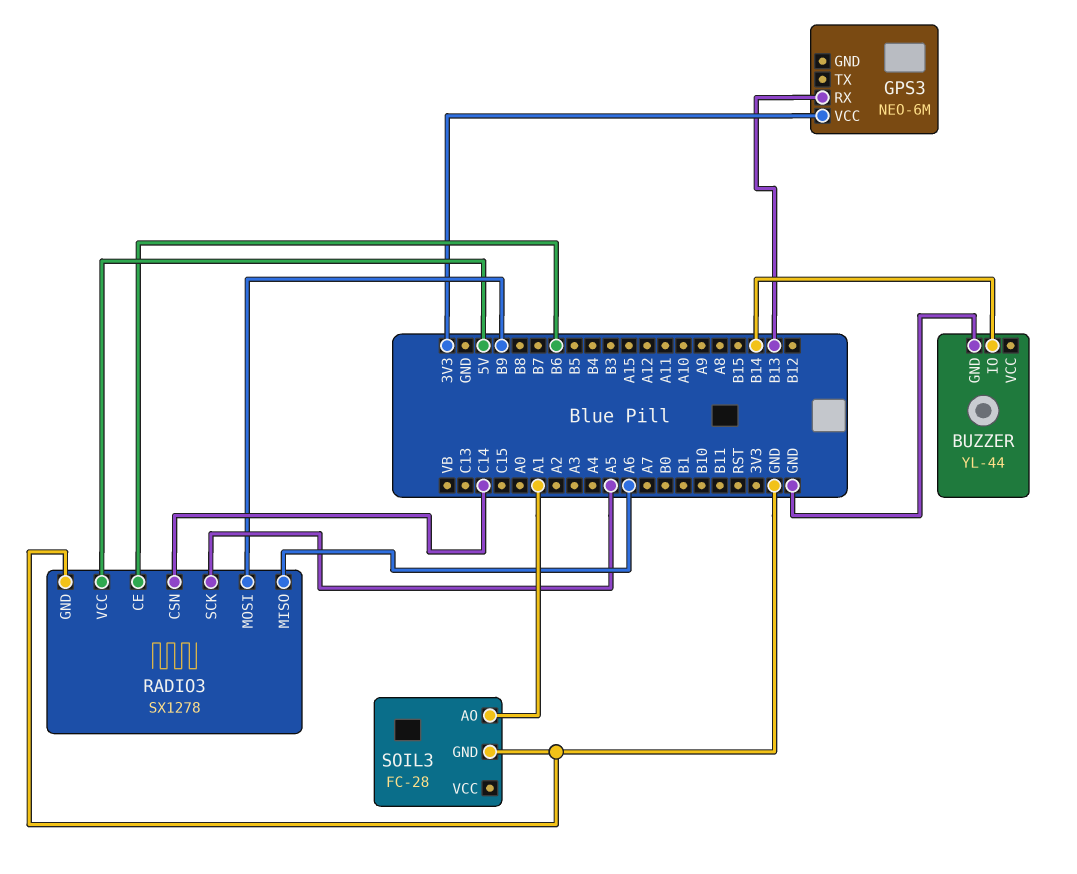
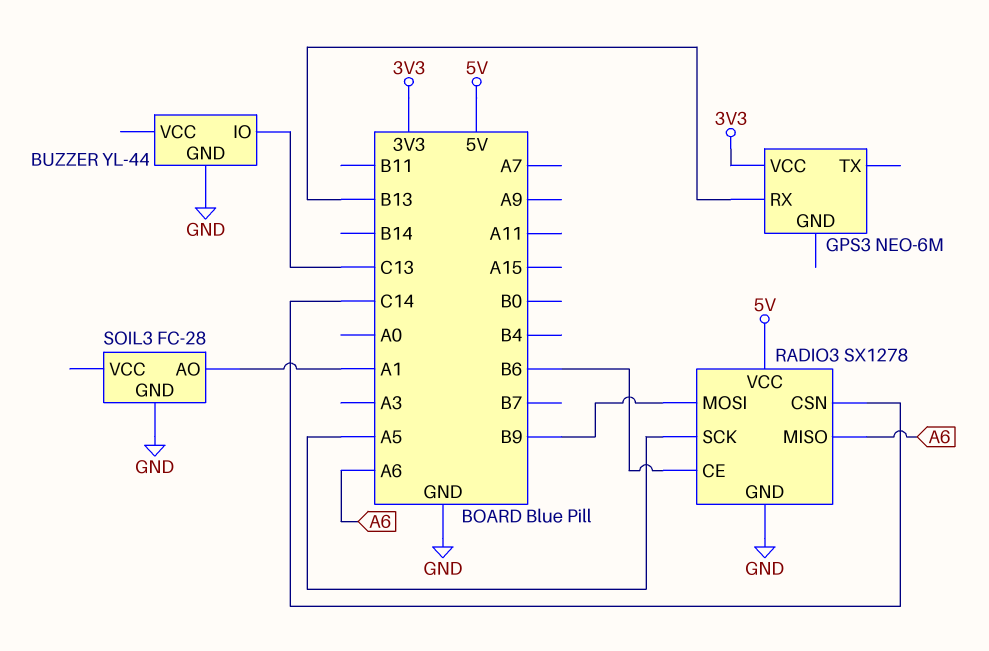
BUZZER pin IO: B14 -> C13

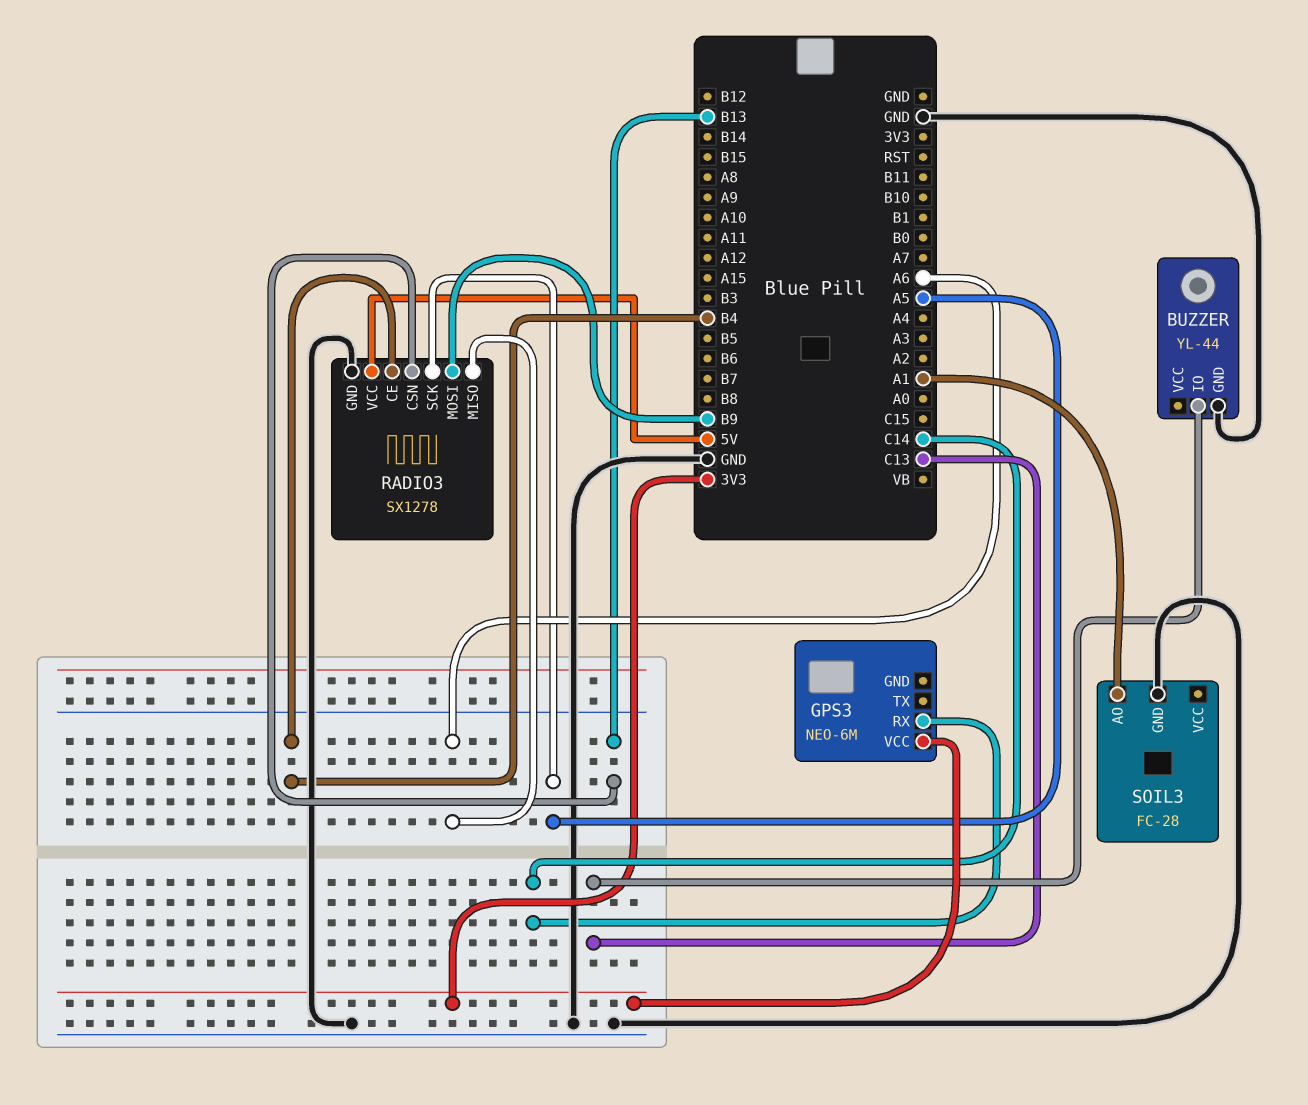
GPS3 pin RX: B13 -> C14
RADIO3 pin CE: B6 -> B4
RADIO3 pin CSN: C14 -> B13

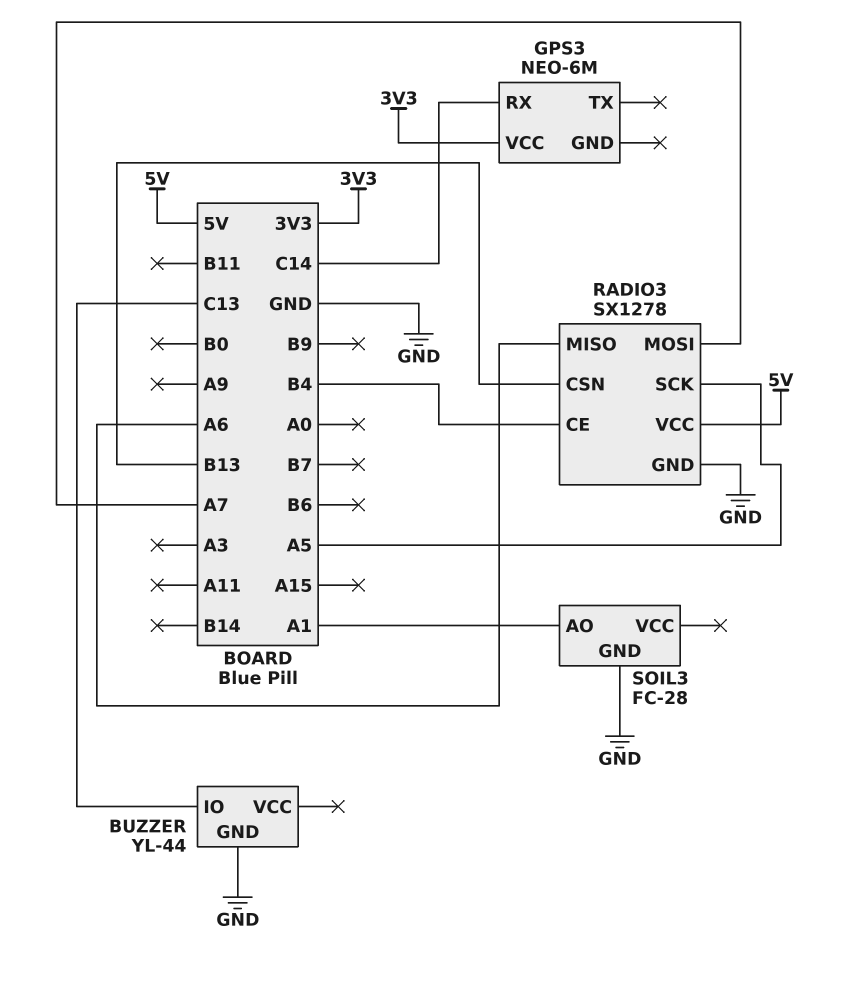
RADIO3 pin MOSI: B9 -> A7

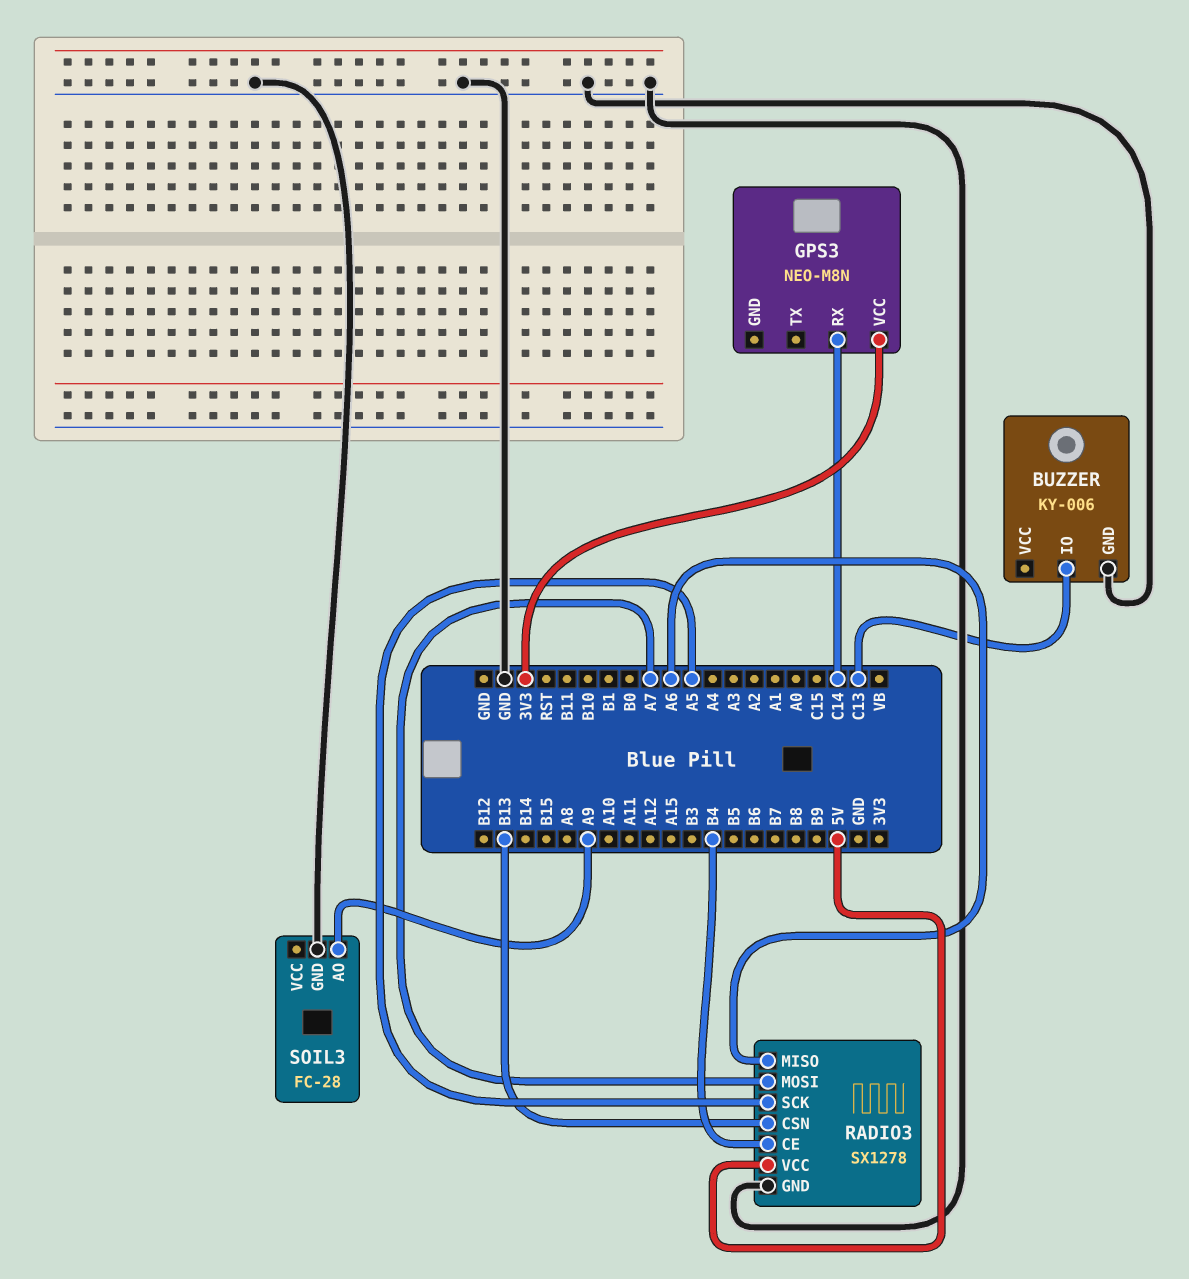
BUZZER: YL-44 -> KY-006
GPS3: NEO-6M -> NEO-M8N
SOIL3 pin AO: A1 -> A9

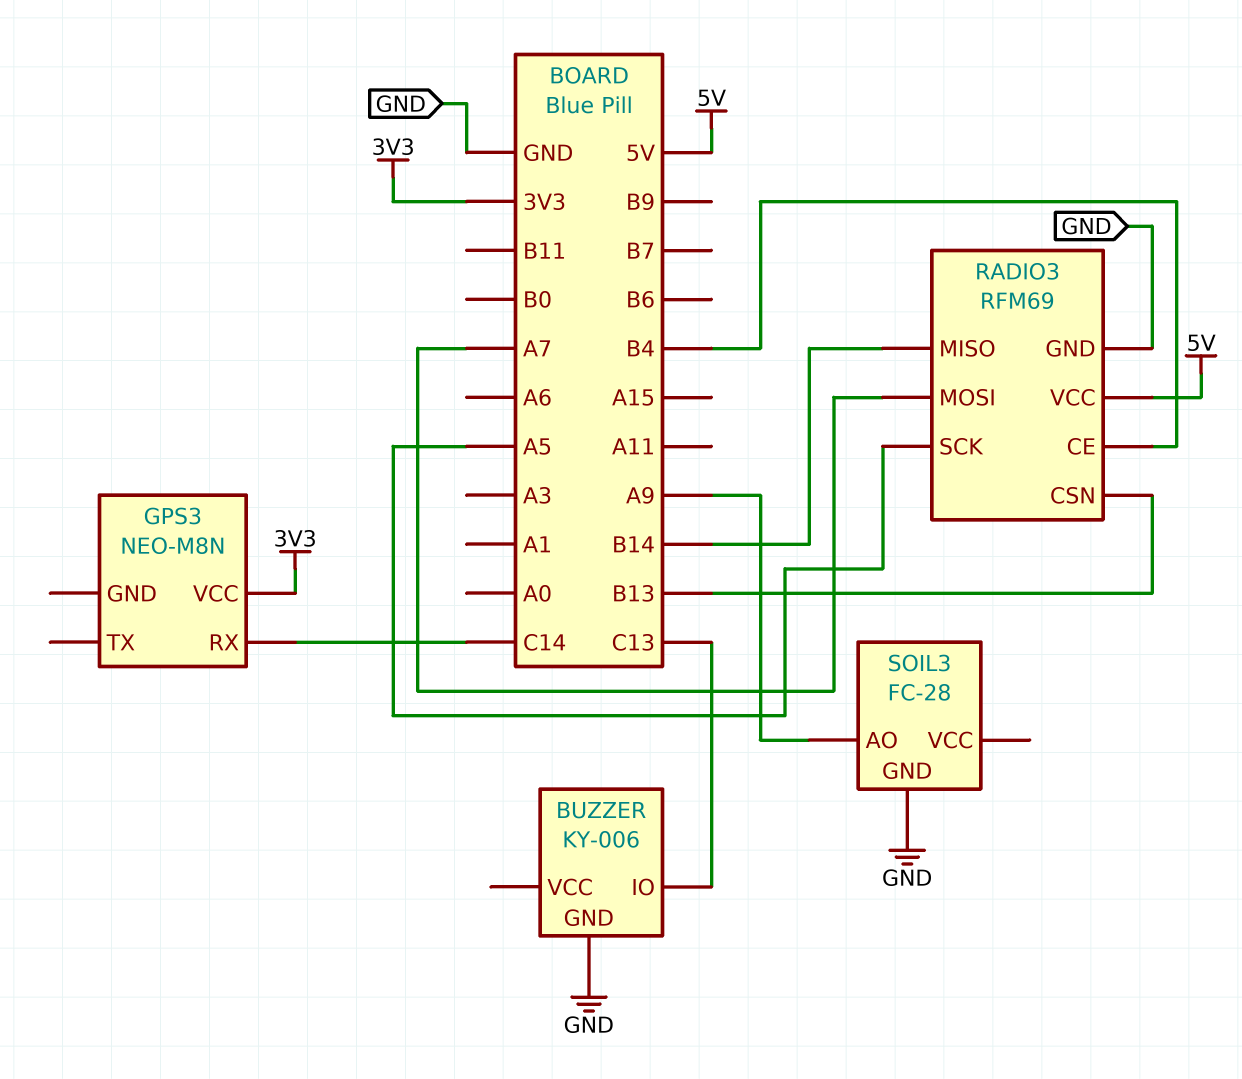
RADIO3: SX1278 -> RFM69
RADIO3 pin MISO: A6 -> B14

